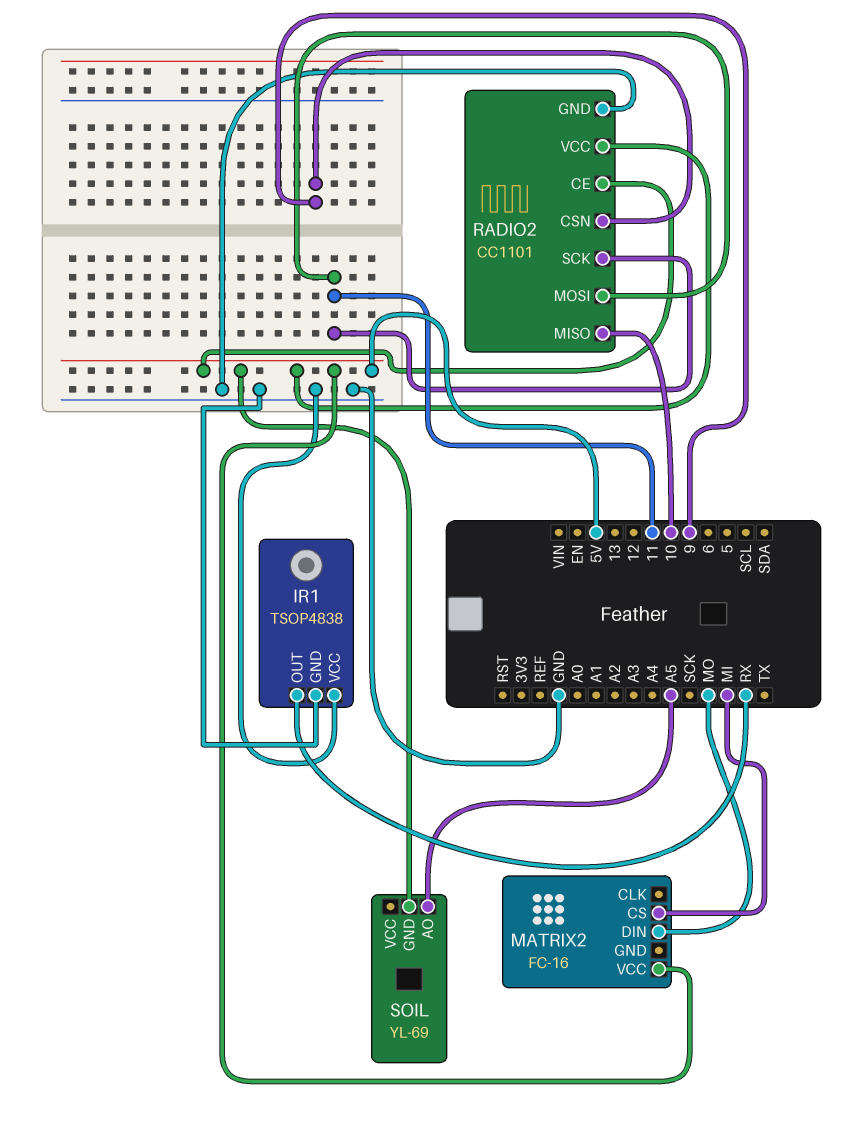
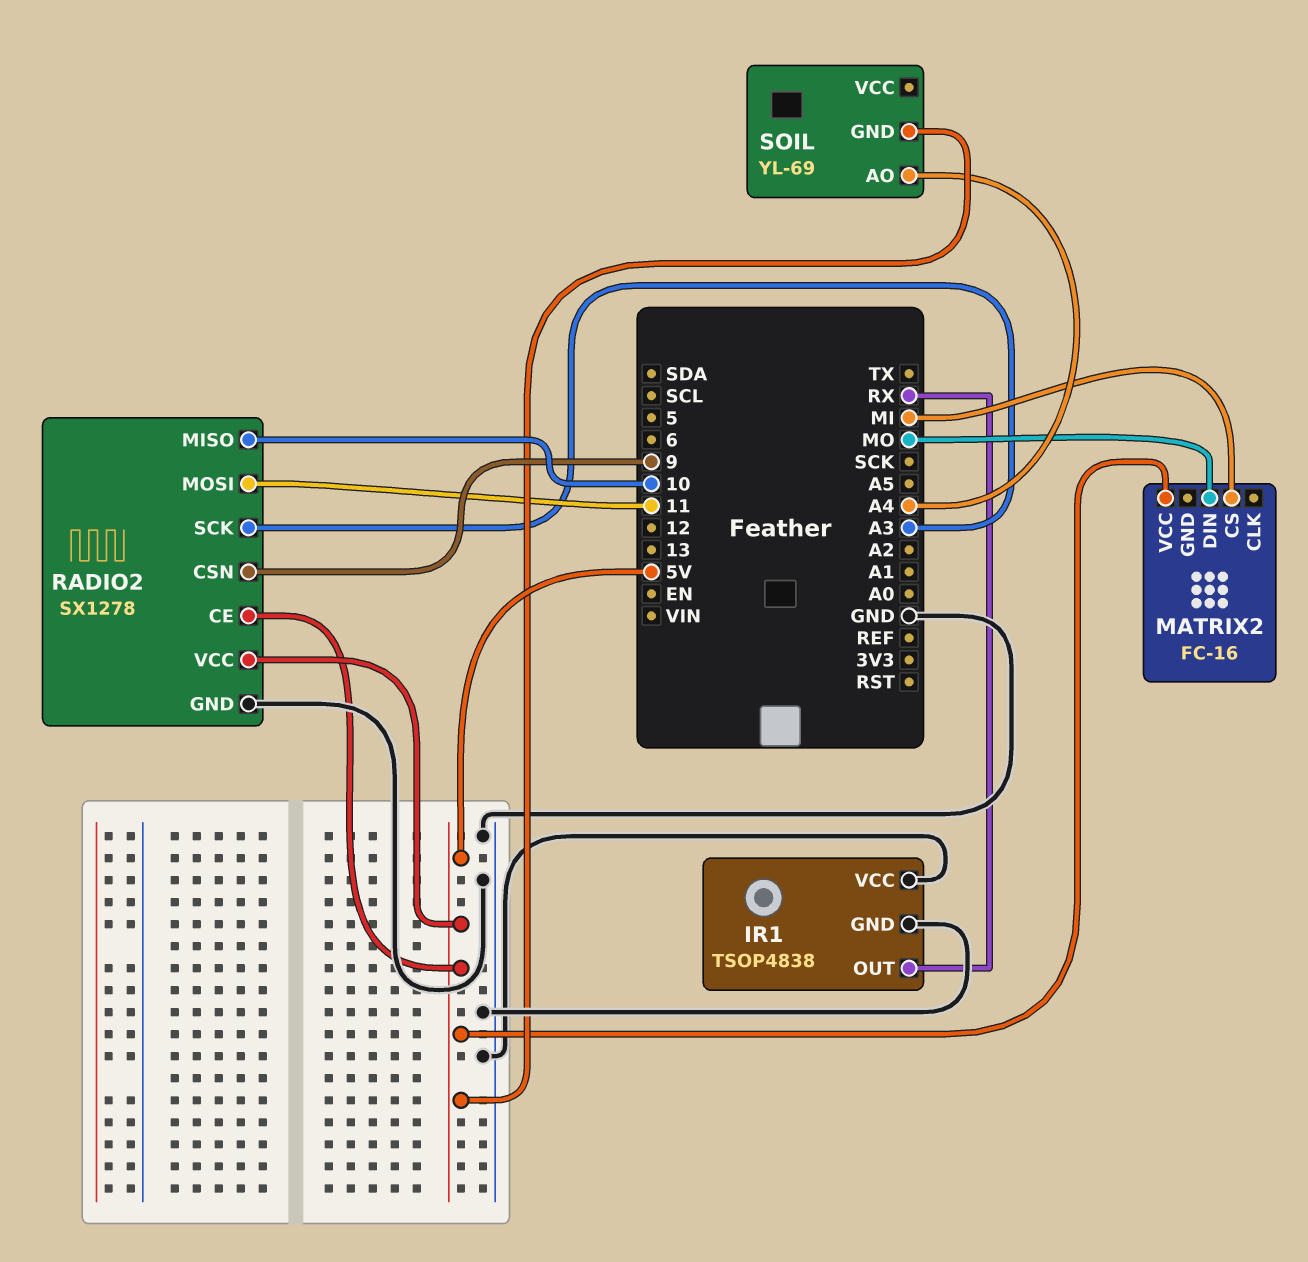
RADIO2: CC1101 -> SX1278
RADIO2 pin SCK: 11 -> A3
SOIL pin AO: A5 -> A4

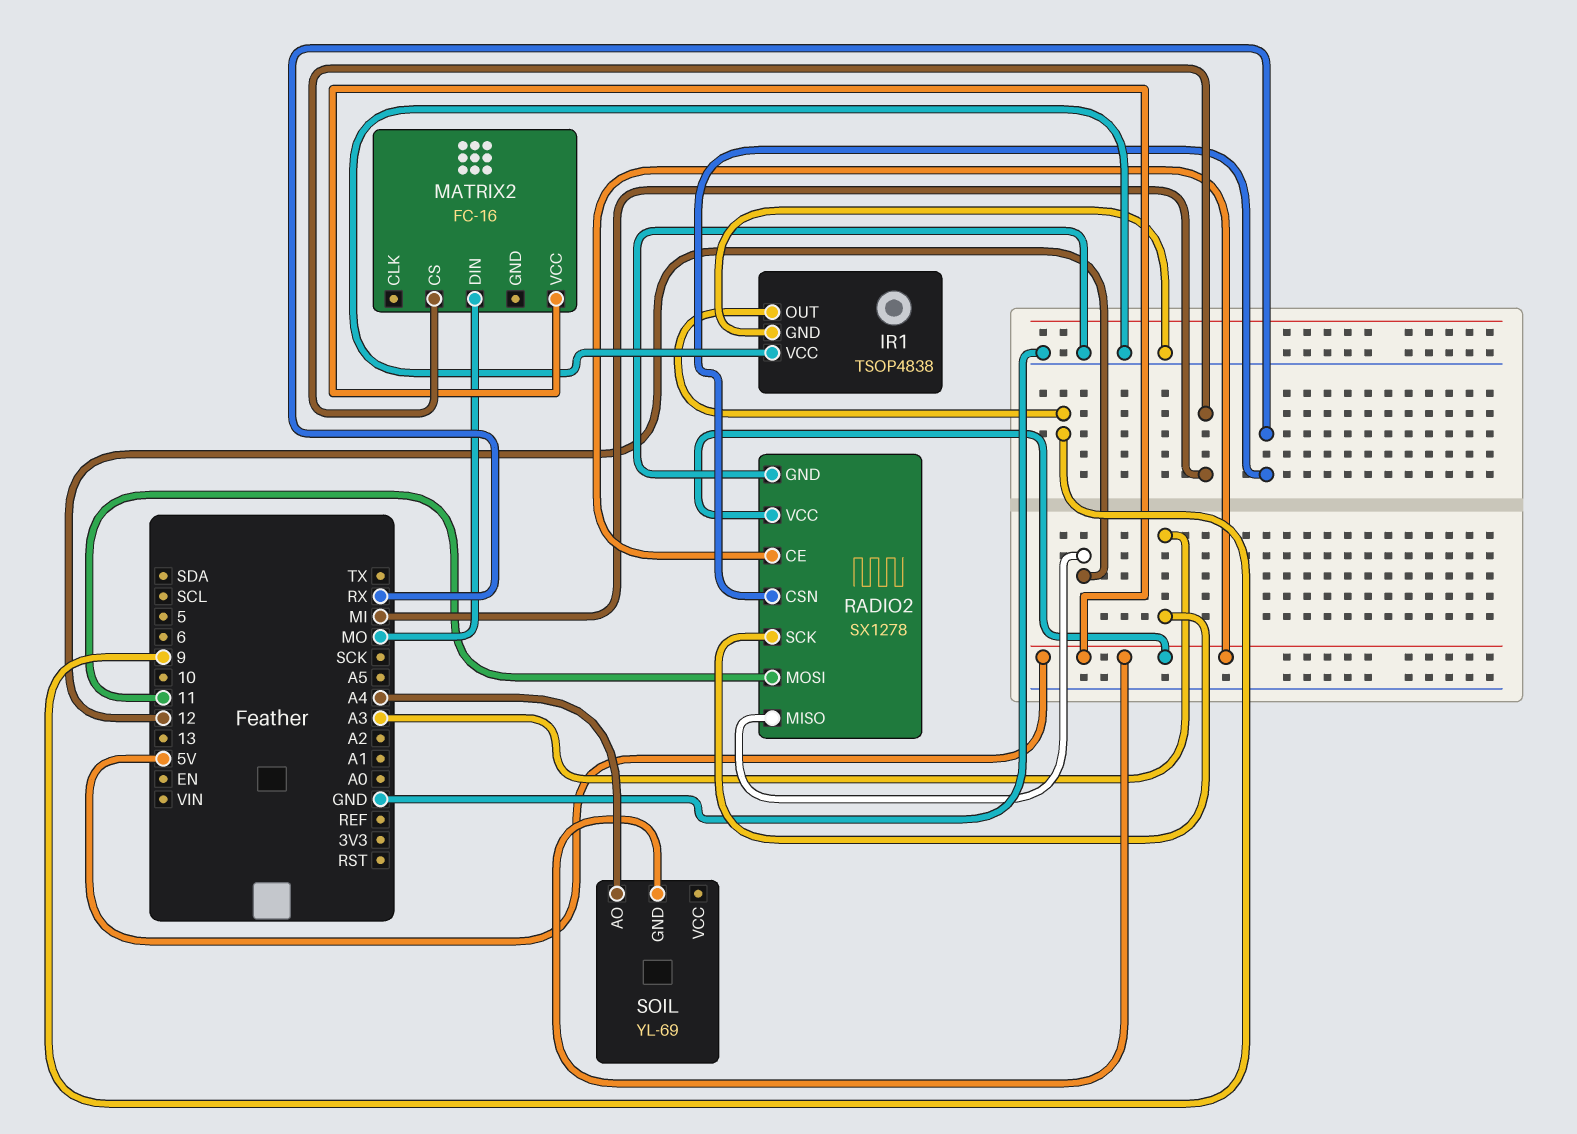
IR1 pin OUT: RX -> 9
RADIO2 pin CSN: 9 -> RX
RADIO2 pin MISO: 10 -> 12

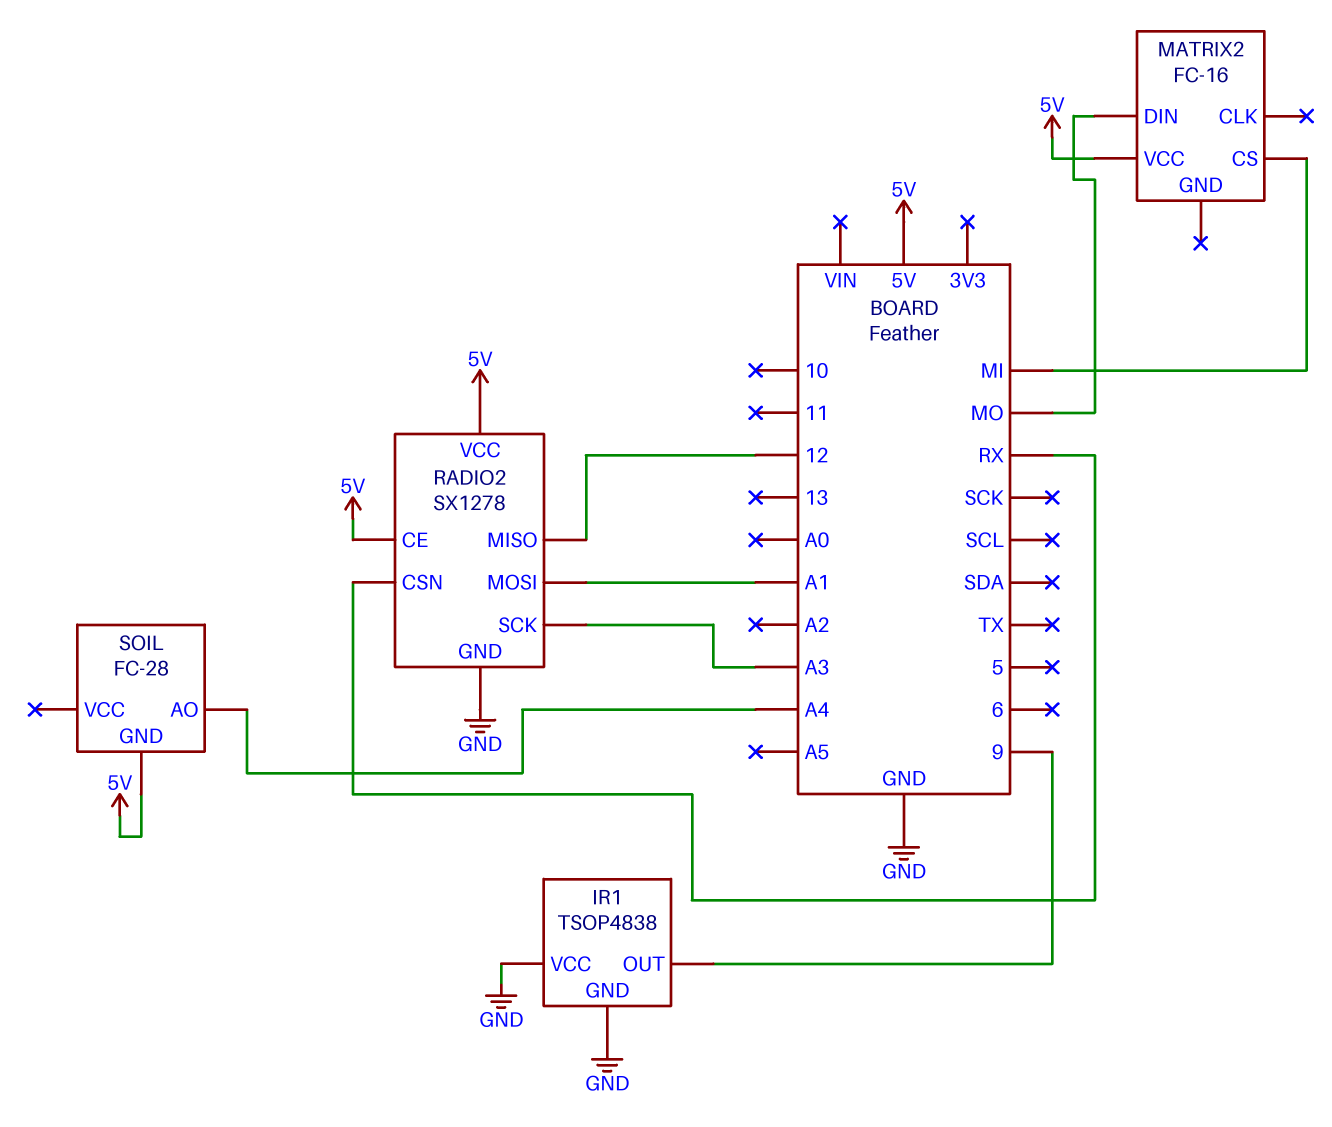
RADIO2 pin MOSI: 11 -> A1
SOIL: YL-69 -> FC-28

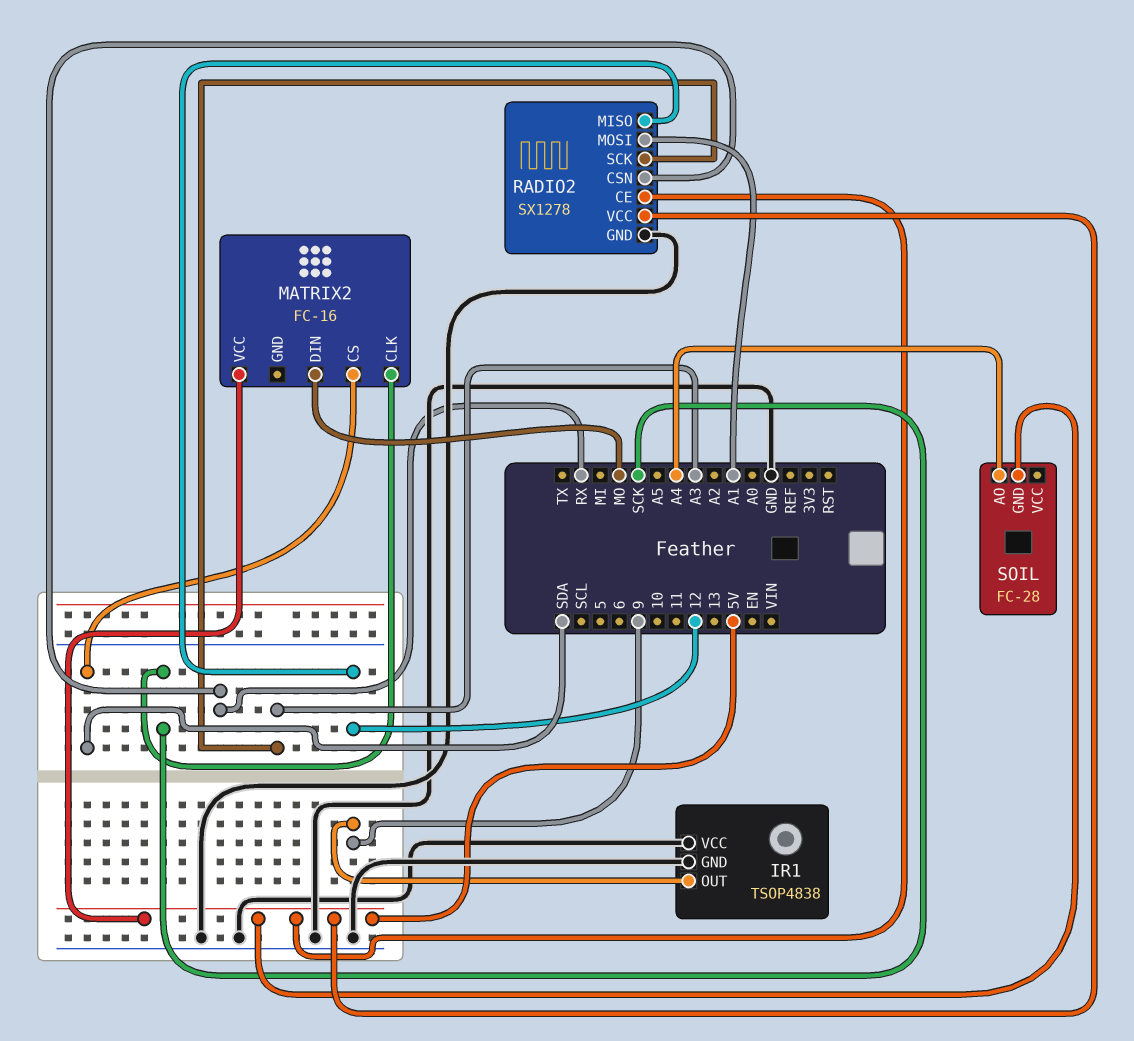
MATRIX2 pin CLK: none -> SCK
MATRIX2 pin CS: MI -> SDA

